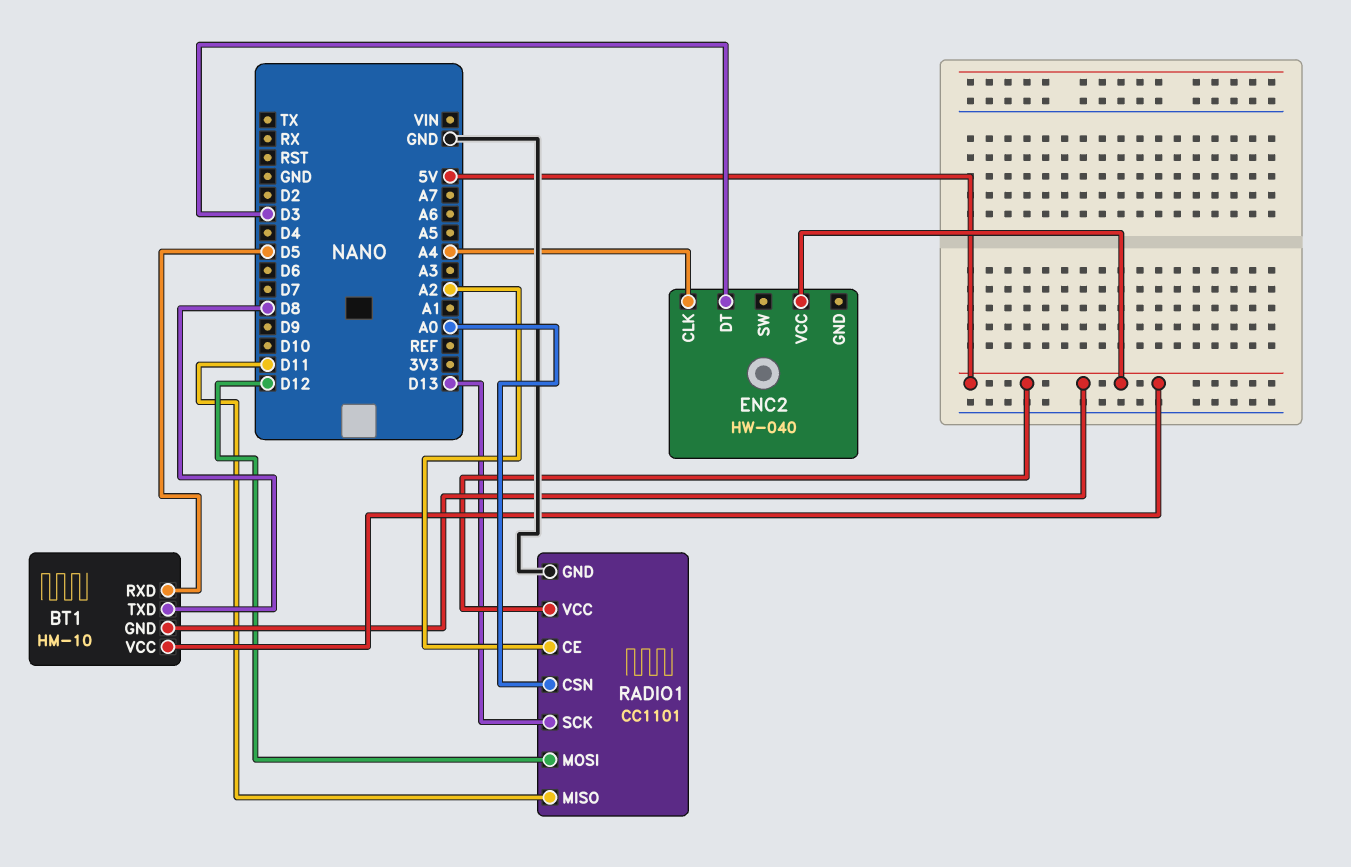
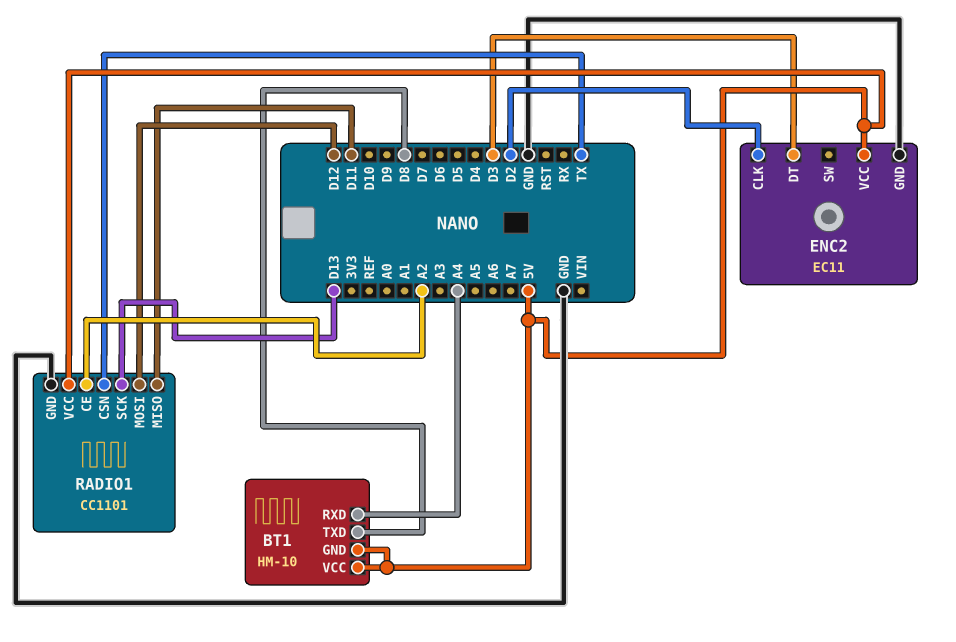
BT1 pin RXD: D5 -> A4
ENC2: HW-040 -> EC11
ENC2 pin CLK: A4 -> D2
ENC2 pin GND: none -> GND
RADIO1 pin CSN: A0 -> TX

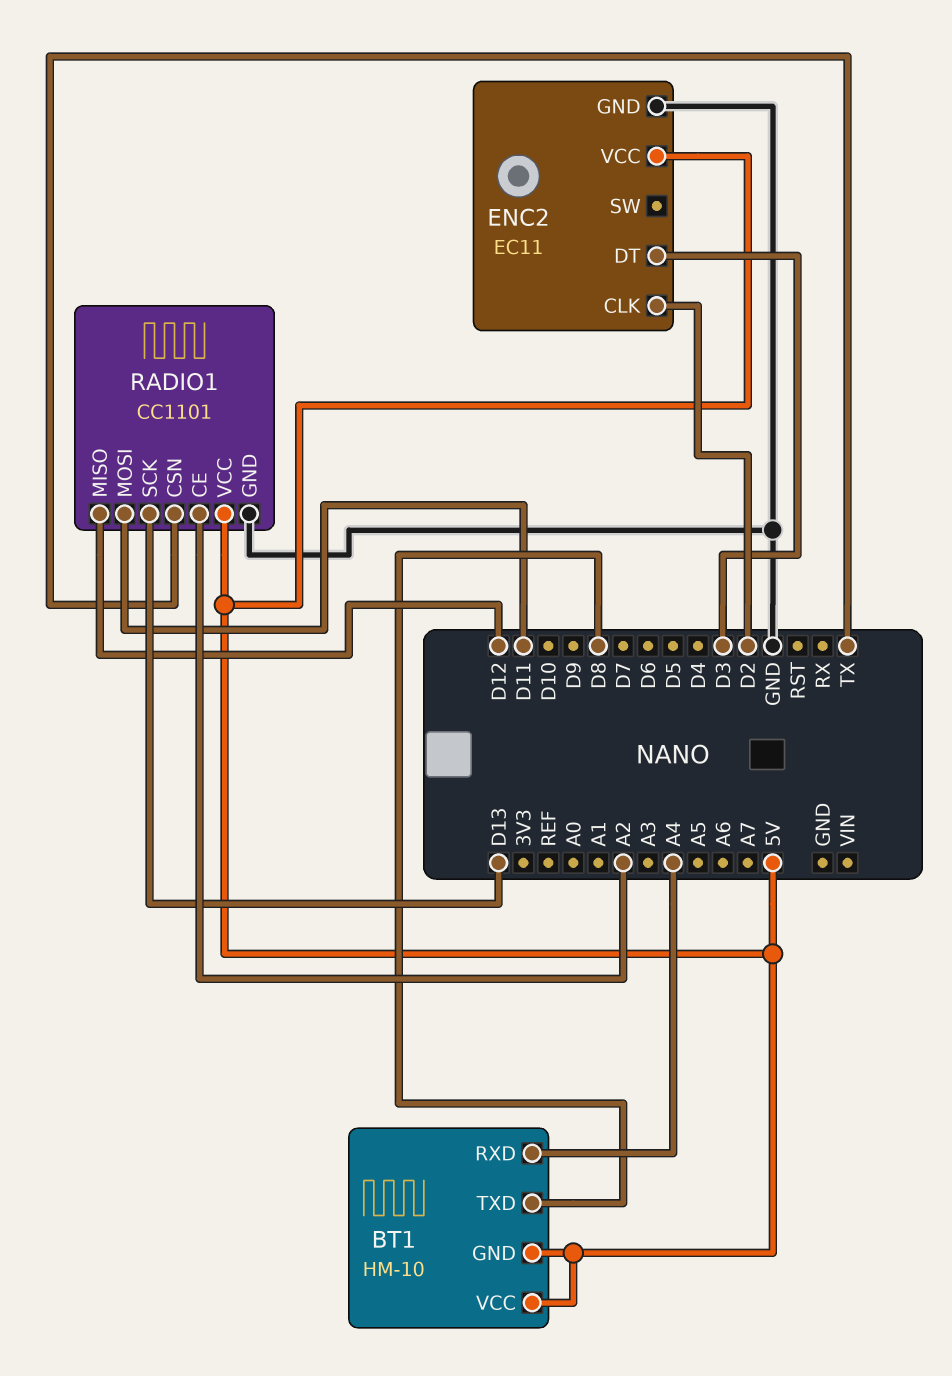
RADIO1 pin MISO: D11 -> D12
RADIO1 pin MOSI: D12 -> D11

